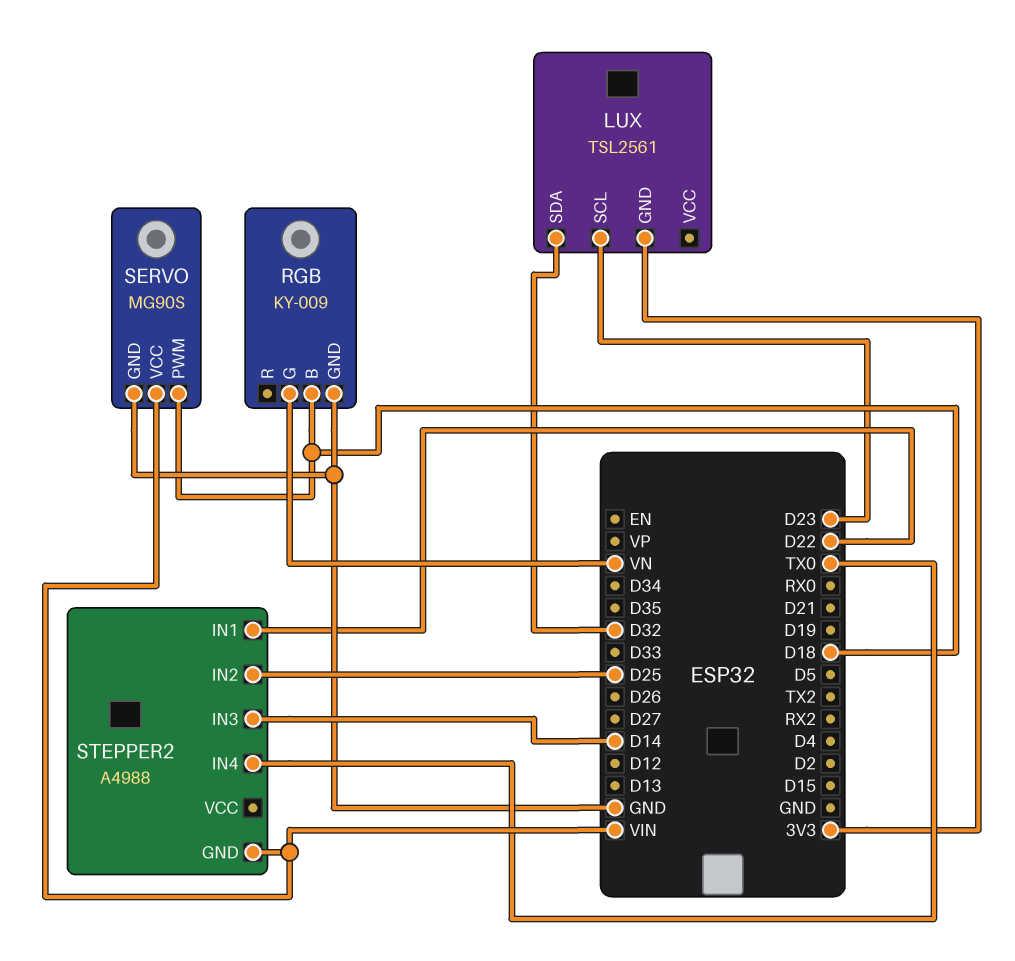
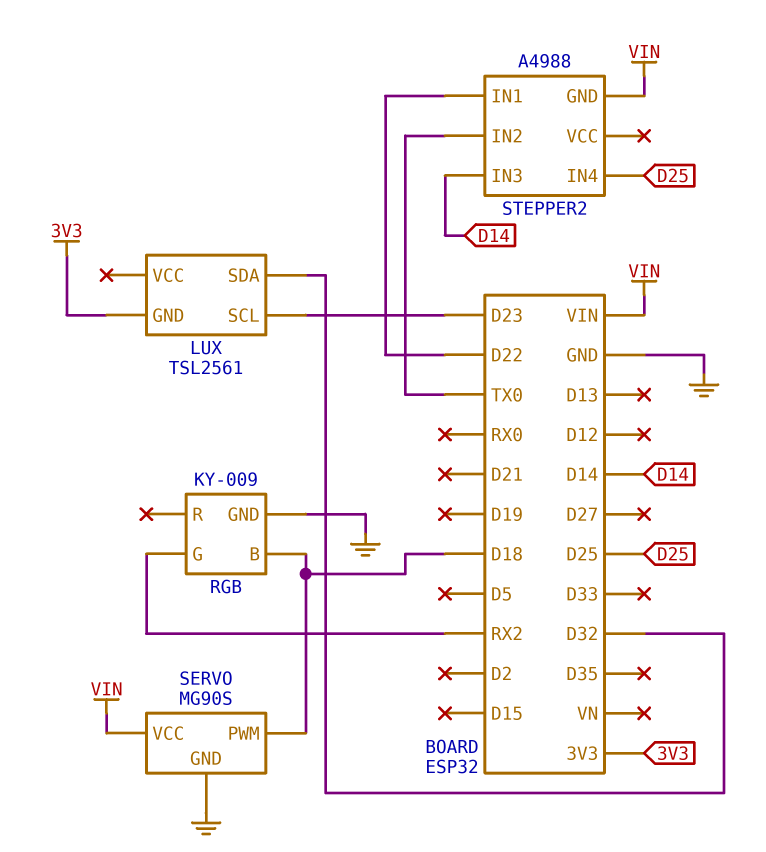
RGB pin G: VN -> RX2
STEPPER2 pin IN2: D25 -> TX0
STEPPER2 pin IN4: TX0 -> D25

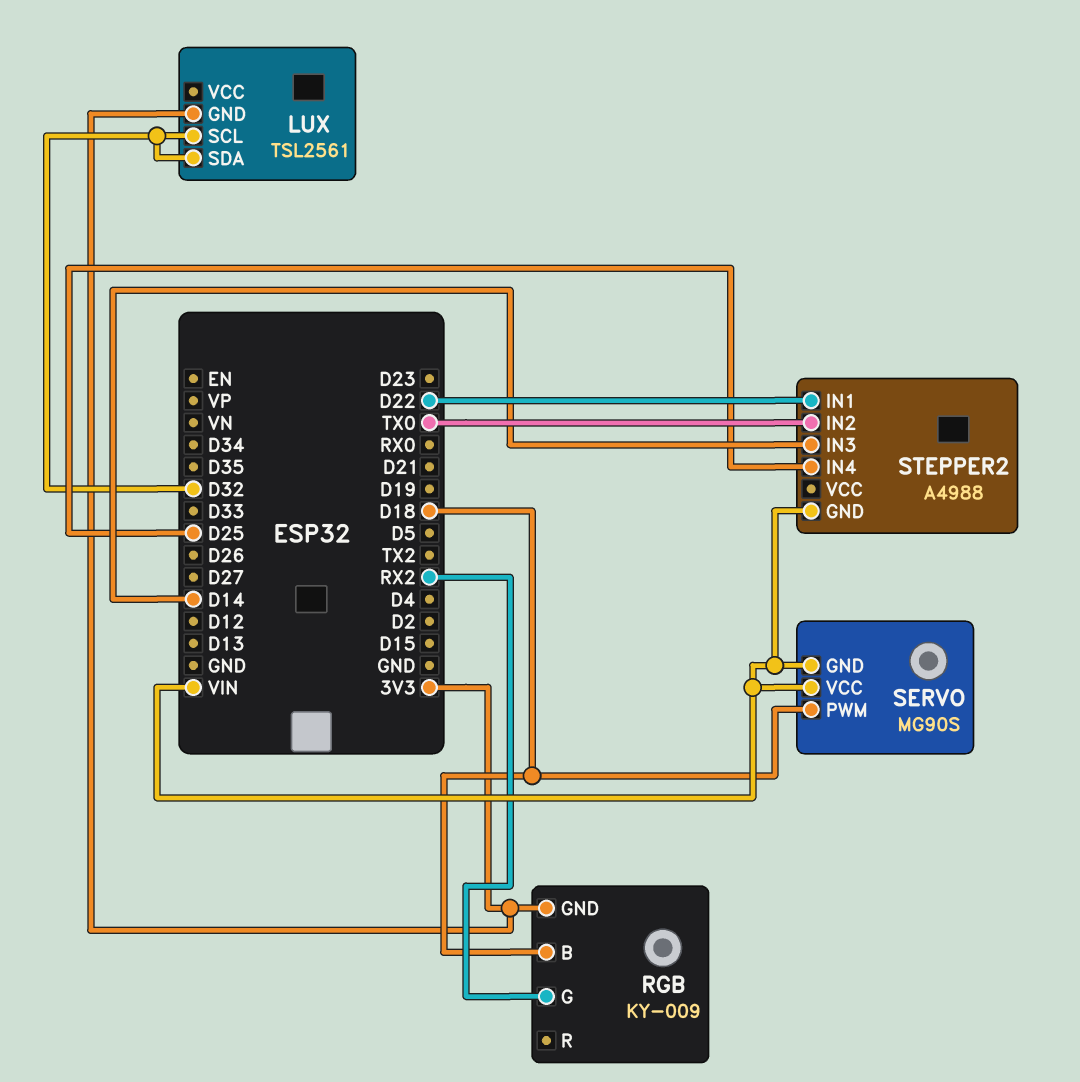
LUX pin SCL: D23 -> D32
RGB pin GND: GND -> 3V3
SERVO pin GND: GND -> VIN

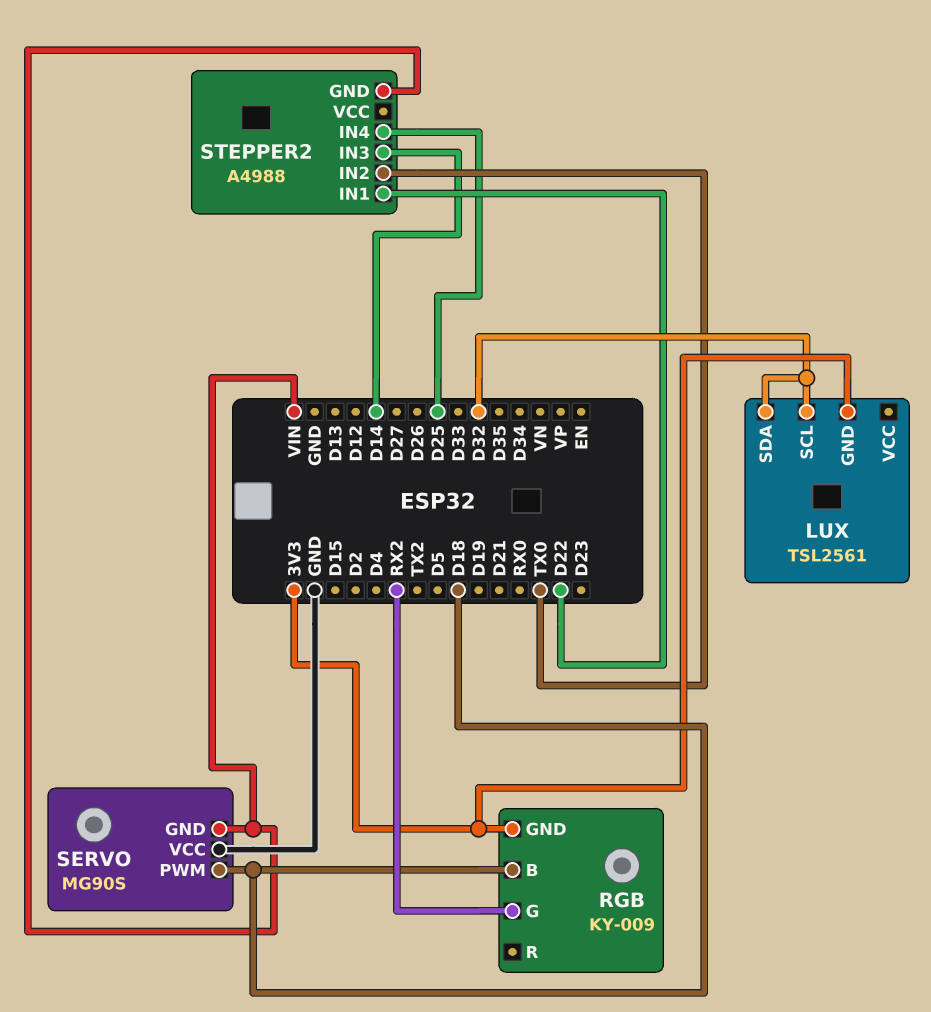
SERVO pin VCC: VIN -> GND

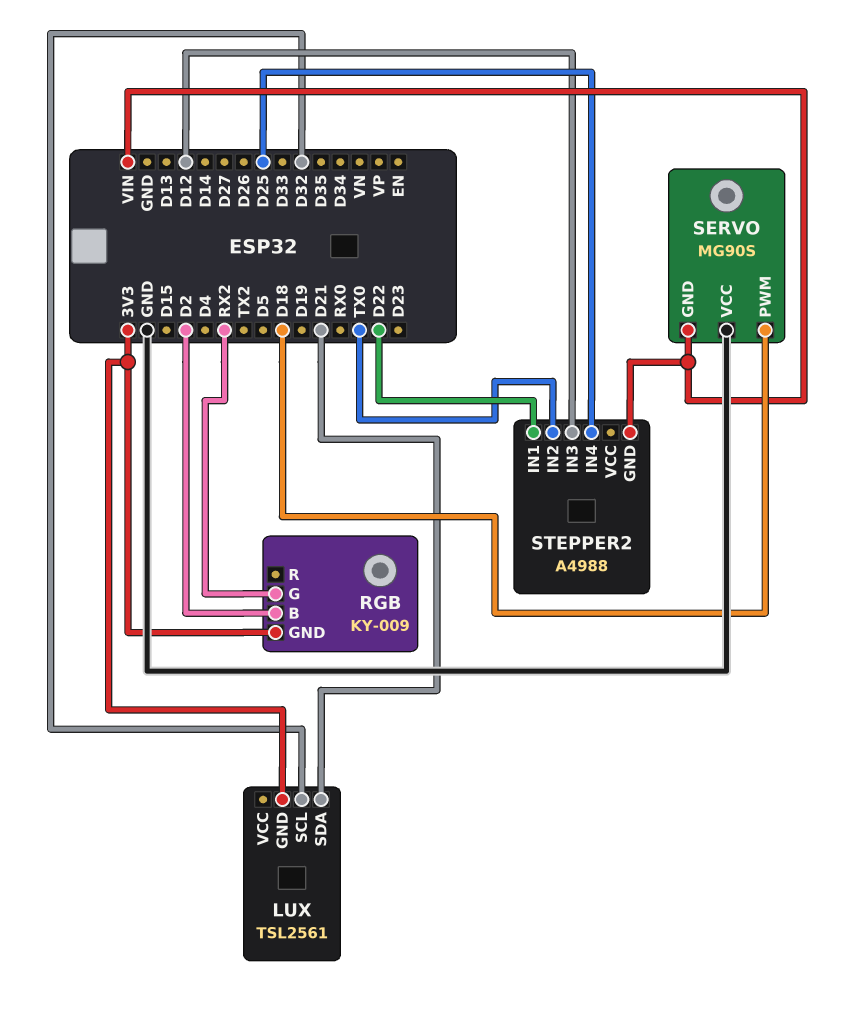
LUX pin SDA: D32 -> D21
RGB pin B: D18 -> D2
STEPPER2 pin IN3: D14 -> D12

